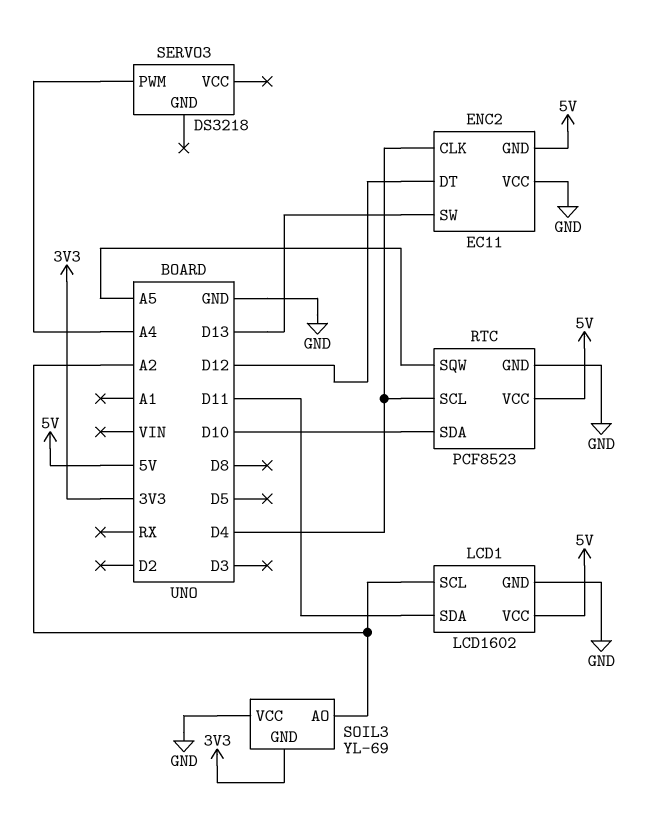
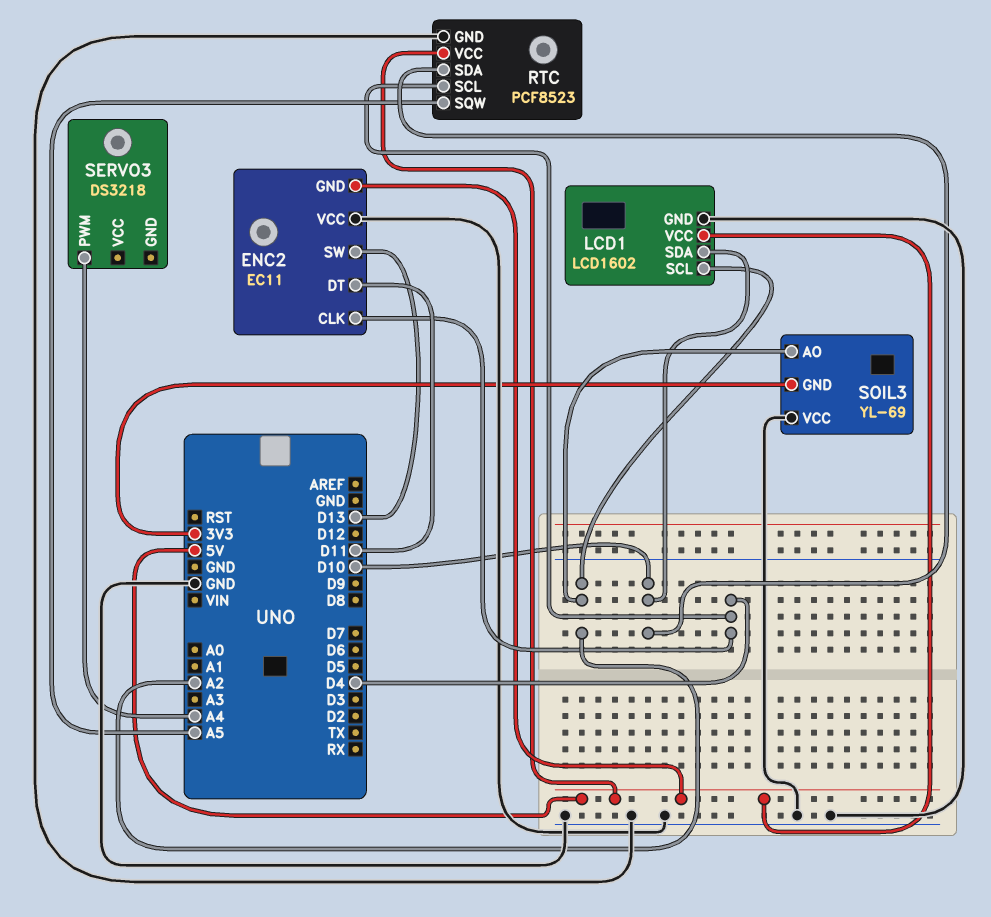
ENC2 pin DT: D12 -> D11
LCD1 pin SDA: D11 -> D10

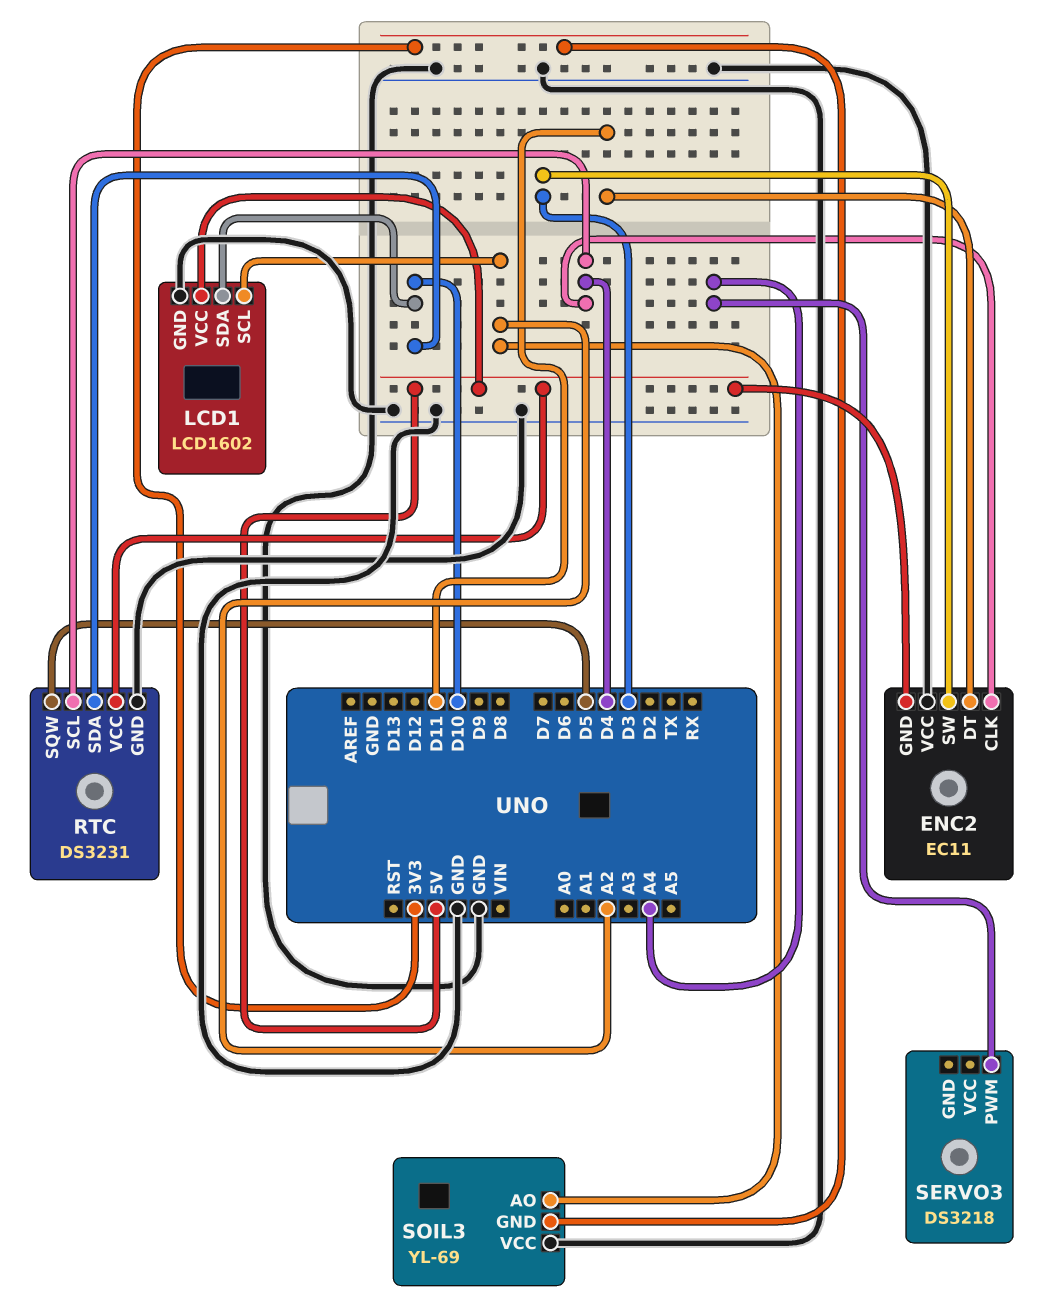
ENC2 pin SW: D13 -> D3
RTC: PCF8523 -> DS3231
RTC pin SQW: A5 -> D5

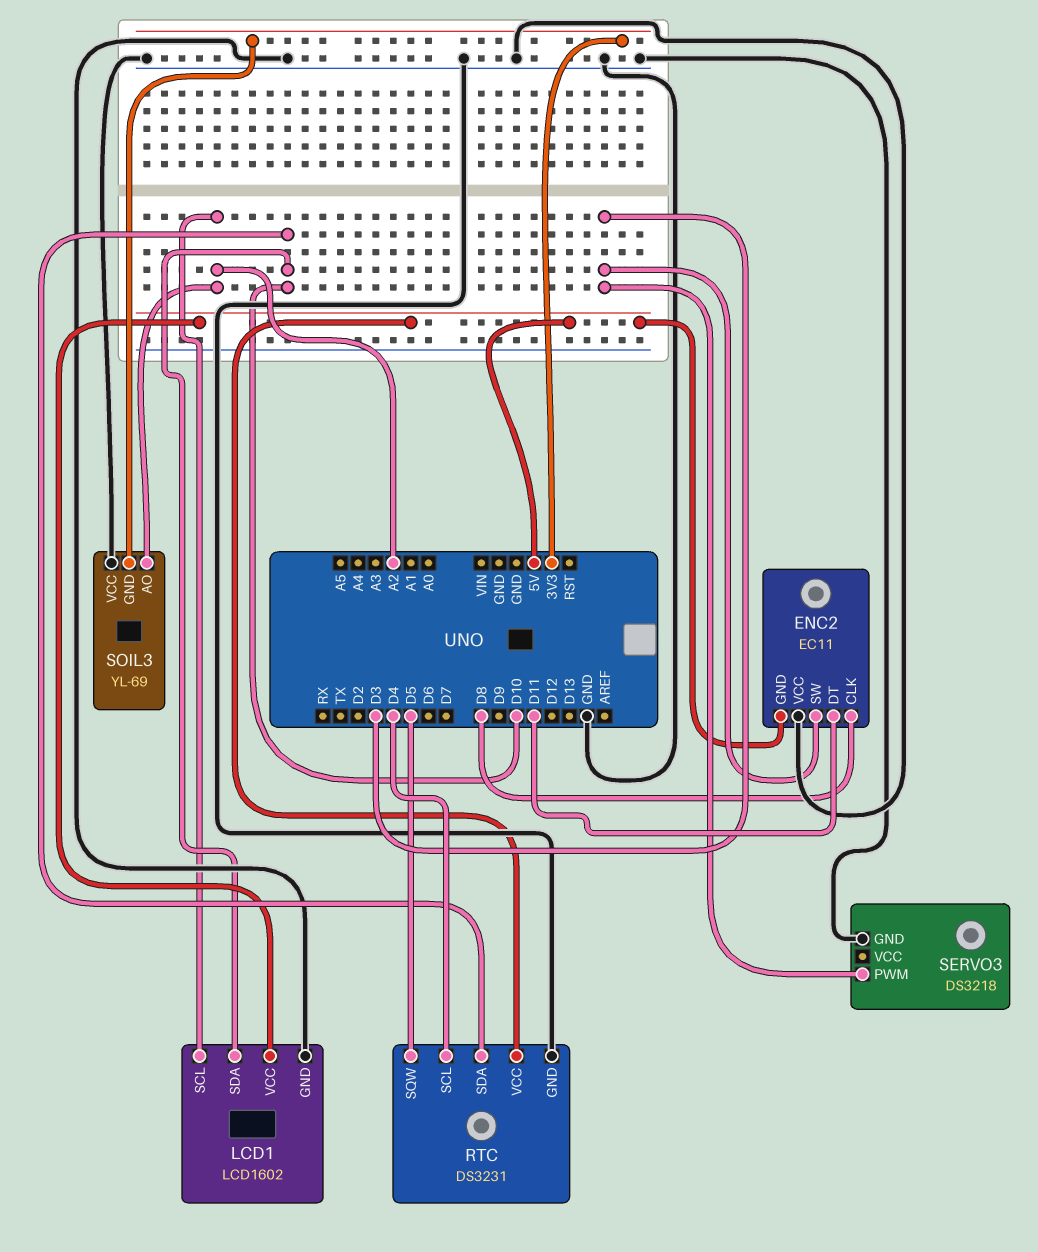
ENC2 pin CLK: D4 -> D8
SERVO3 pin GND: none -> GND
SERVO3 pin PWM: A4 -> D3

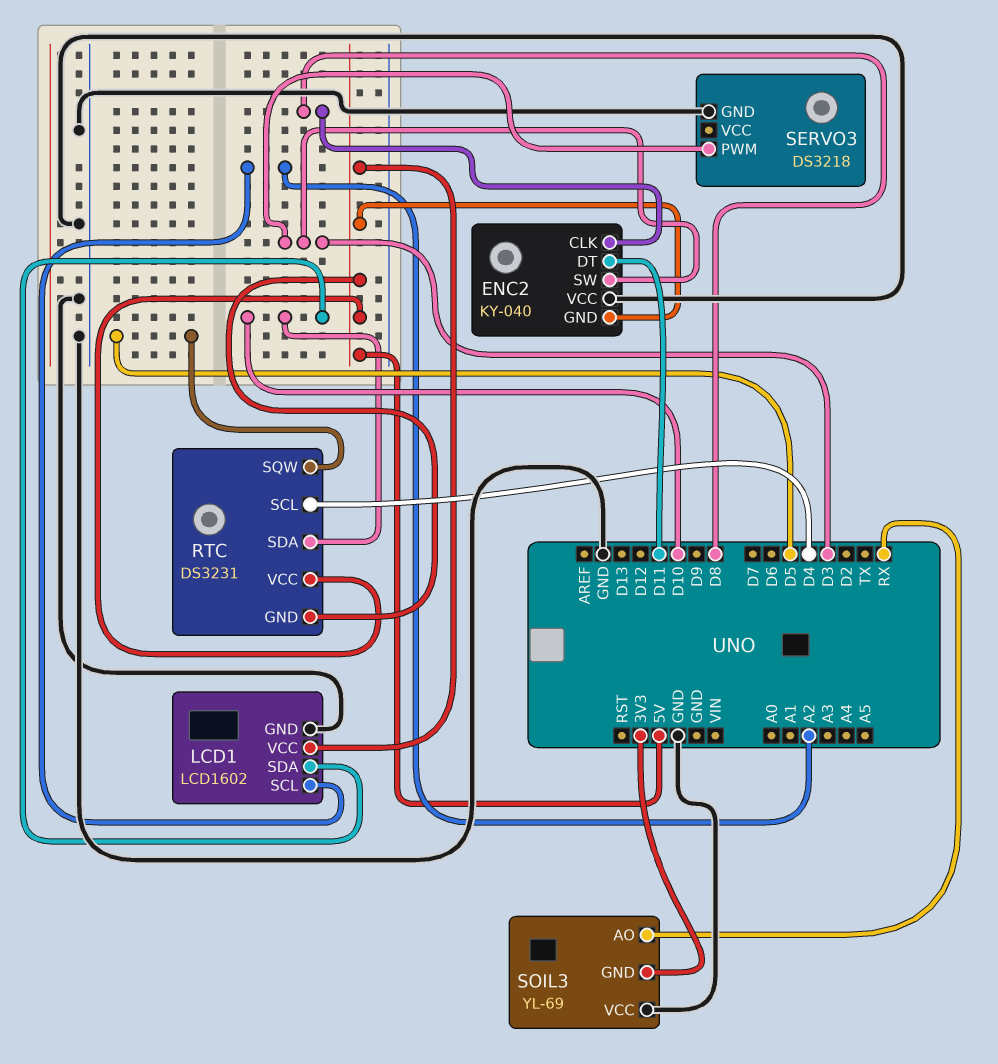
ENC2: EC11 -> KY-040
RTC pin GND: GND -> 5V
SOIL3 pin AO: A2 -> RX

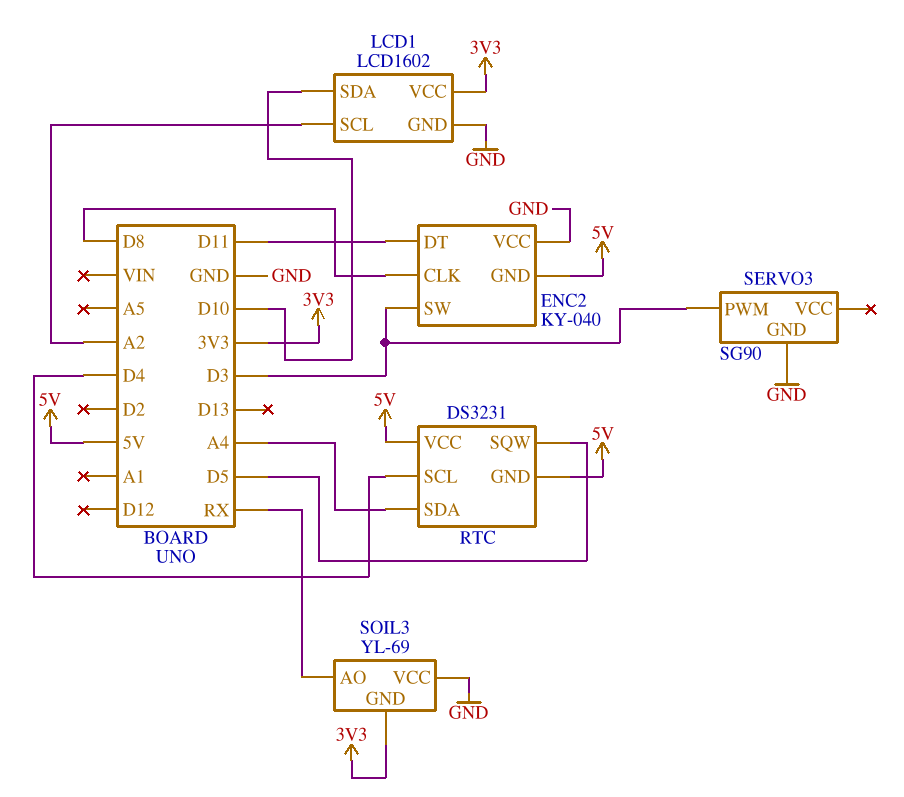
LCD1 pin VCC: 5V -> 3V3
RTC pin SDA: D10 -> A4
SERVO3: DS3218 -> SG90

